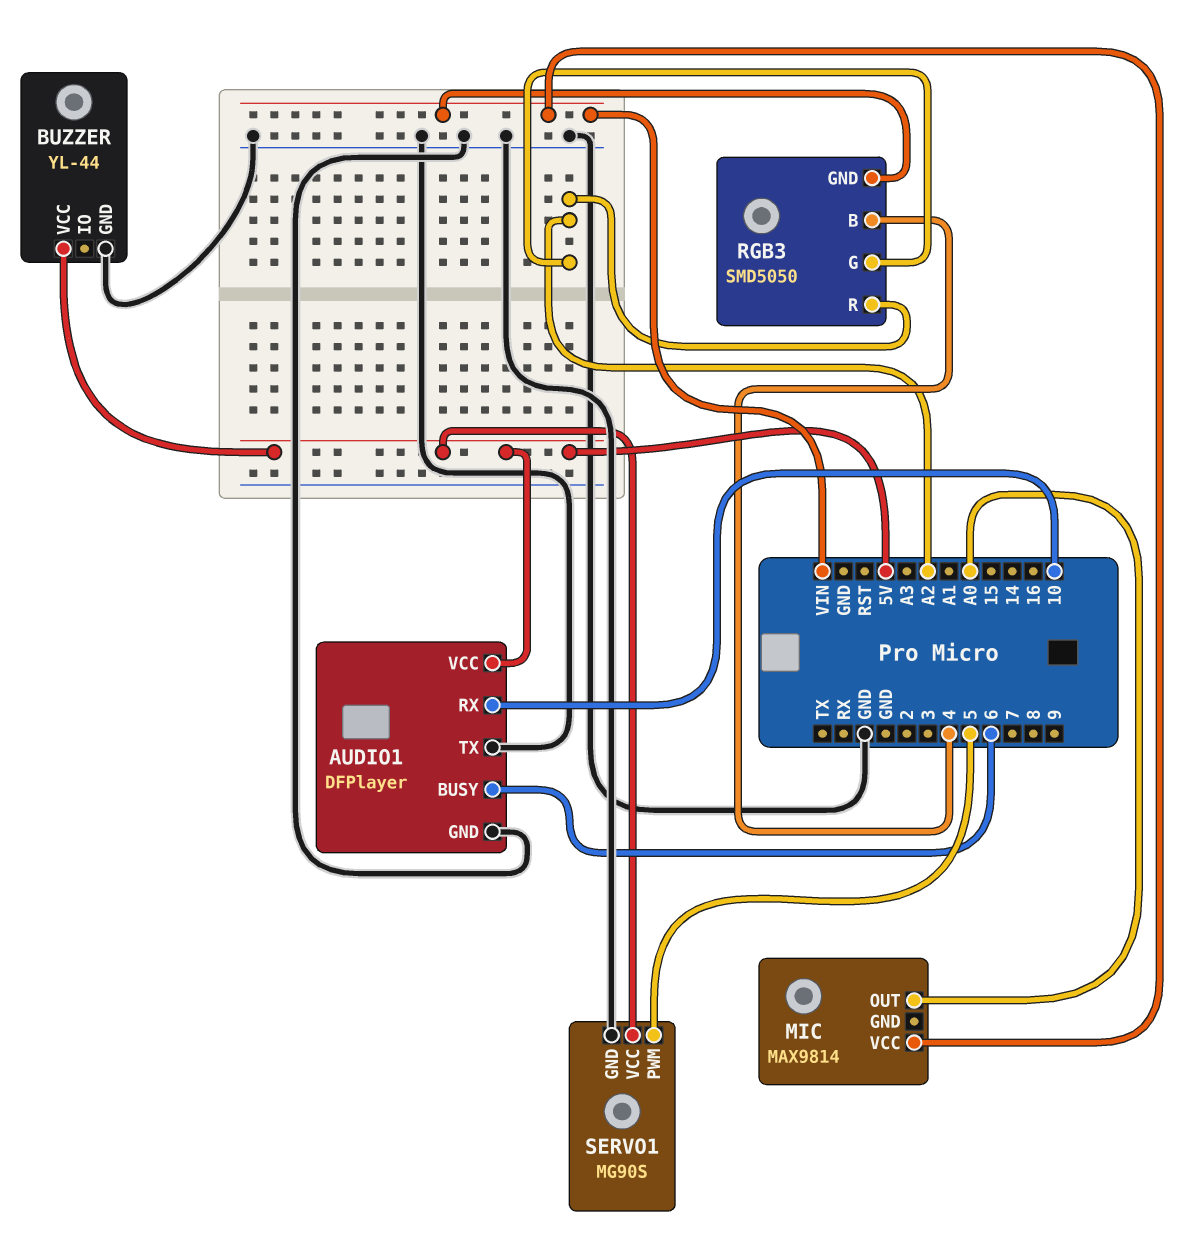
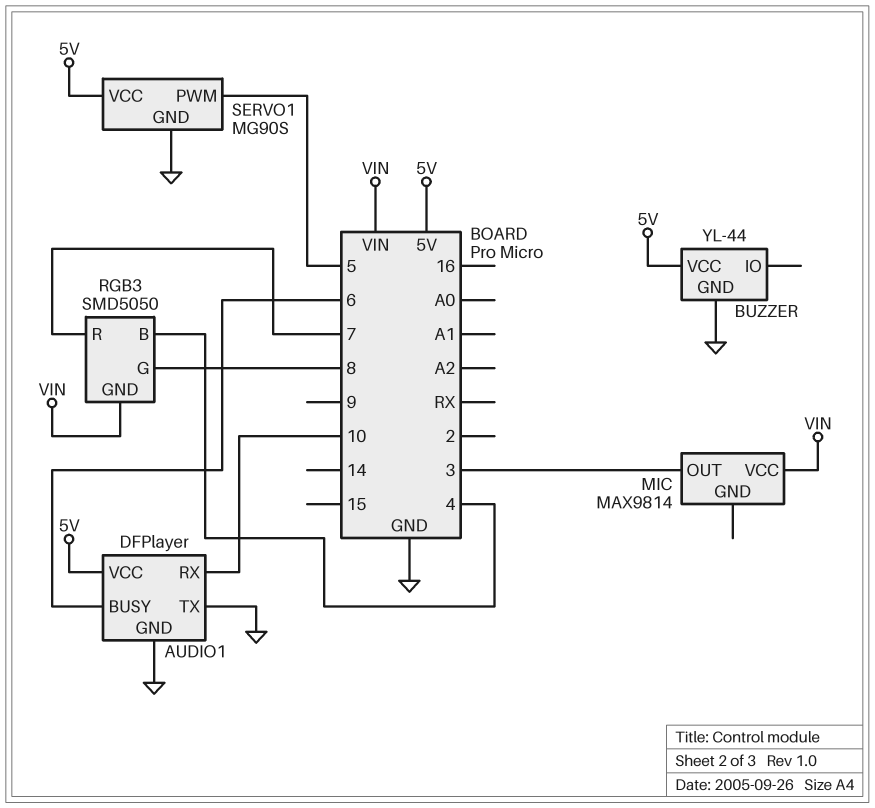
MIC pin OUT: A0 -> 3
RGB3 pin G: A2 -> 8
RGB3 pin R: A2 -> 7

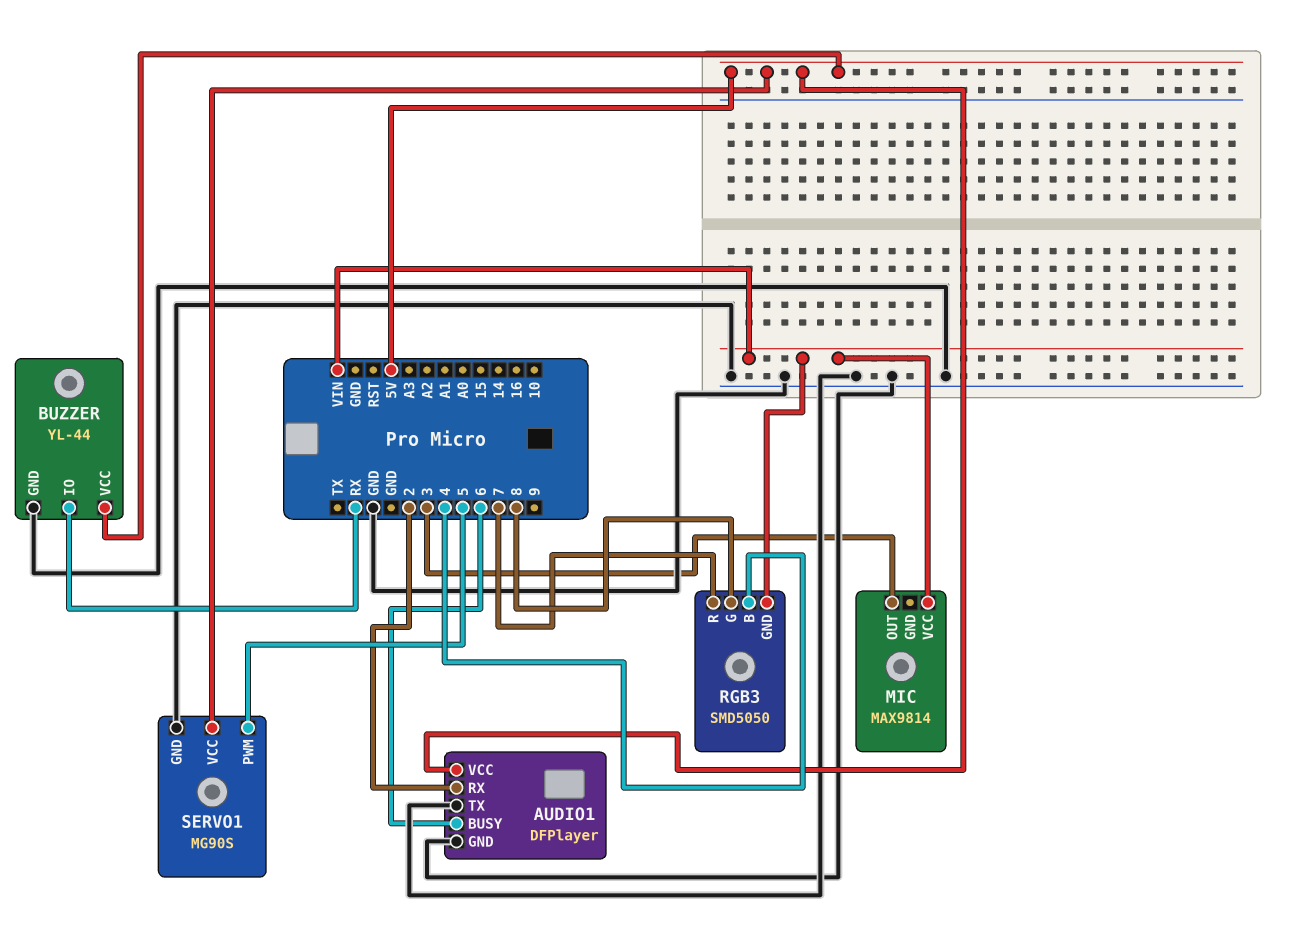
AUDIO1 pin RX: 10 -> 2
BUZZER pin IO: none -> RX

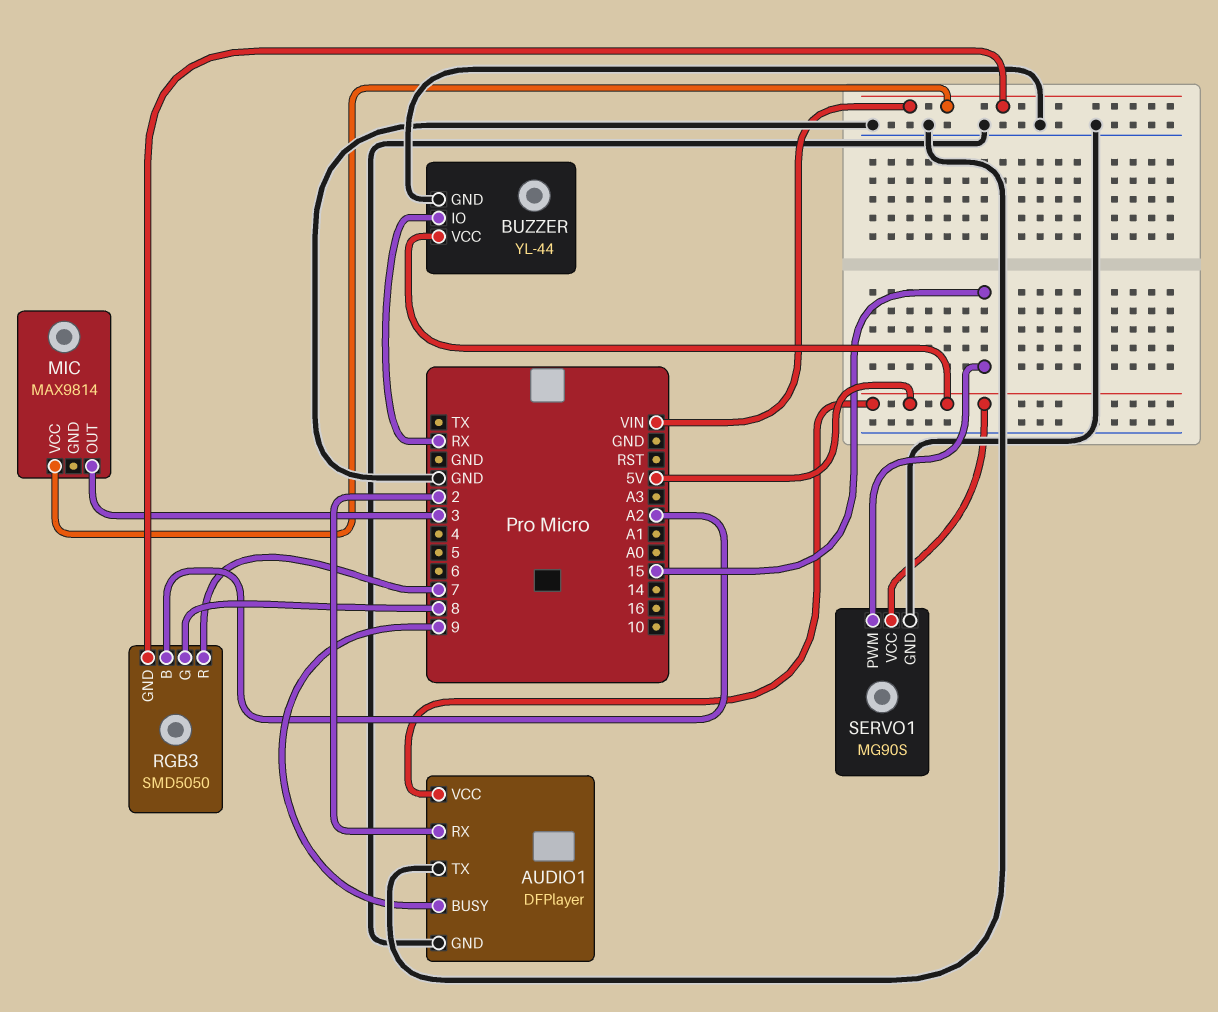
AUDIO1 pin BUSY: 6 -> 9
RGB3 pin B: 4 -> A2
SERVO1 pin PWM: 5 -> 15

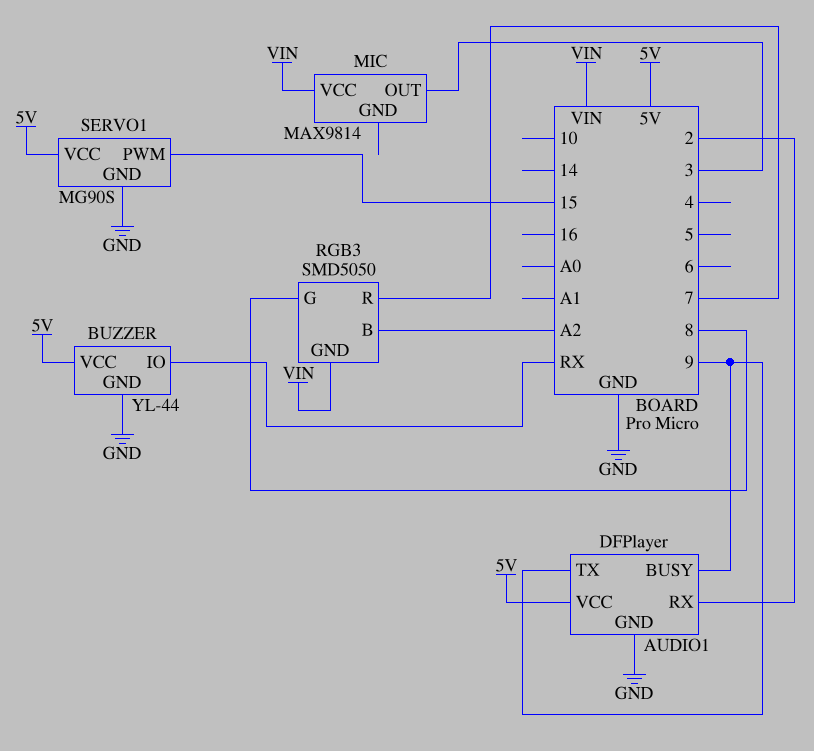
AUDIO1 pin TX: GND -> 9

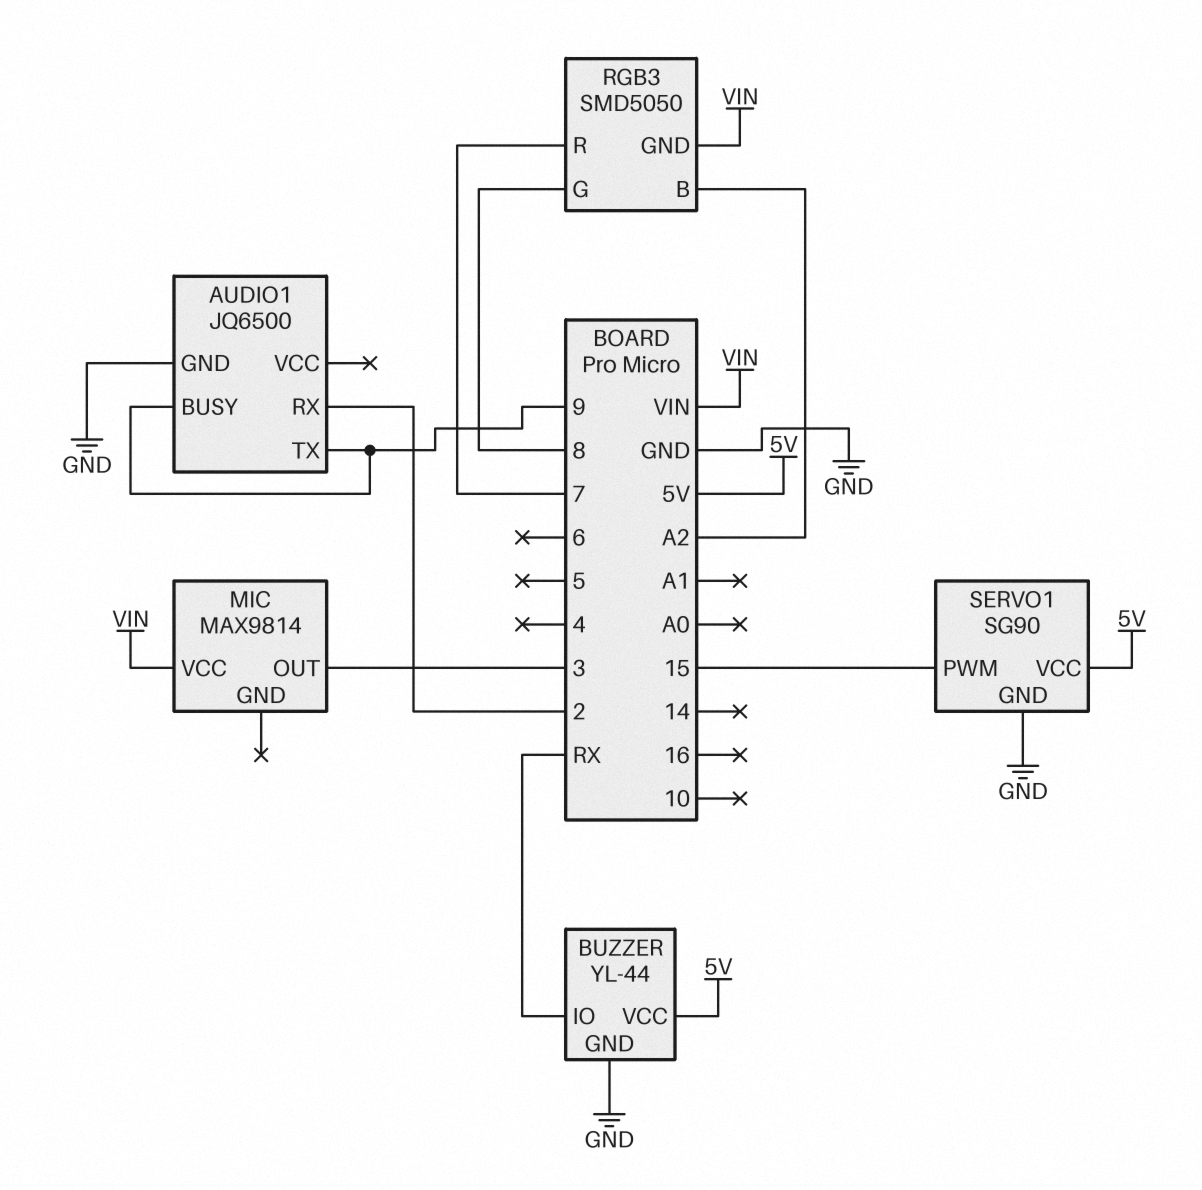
AUDIO1: DFPlayer -> JQ6500
AUDIO1 pin VCC: 5V -> none
SERVO1: MG90S -> SG90

